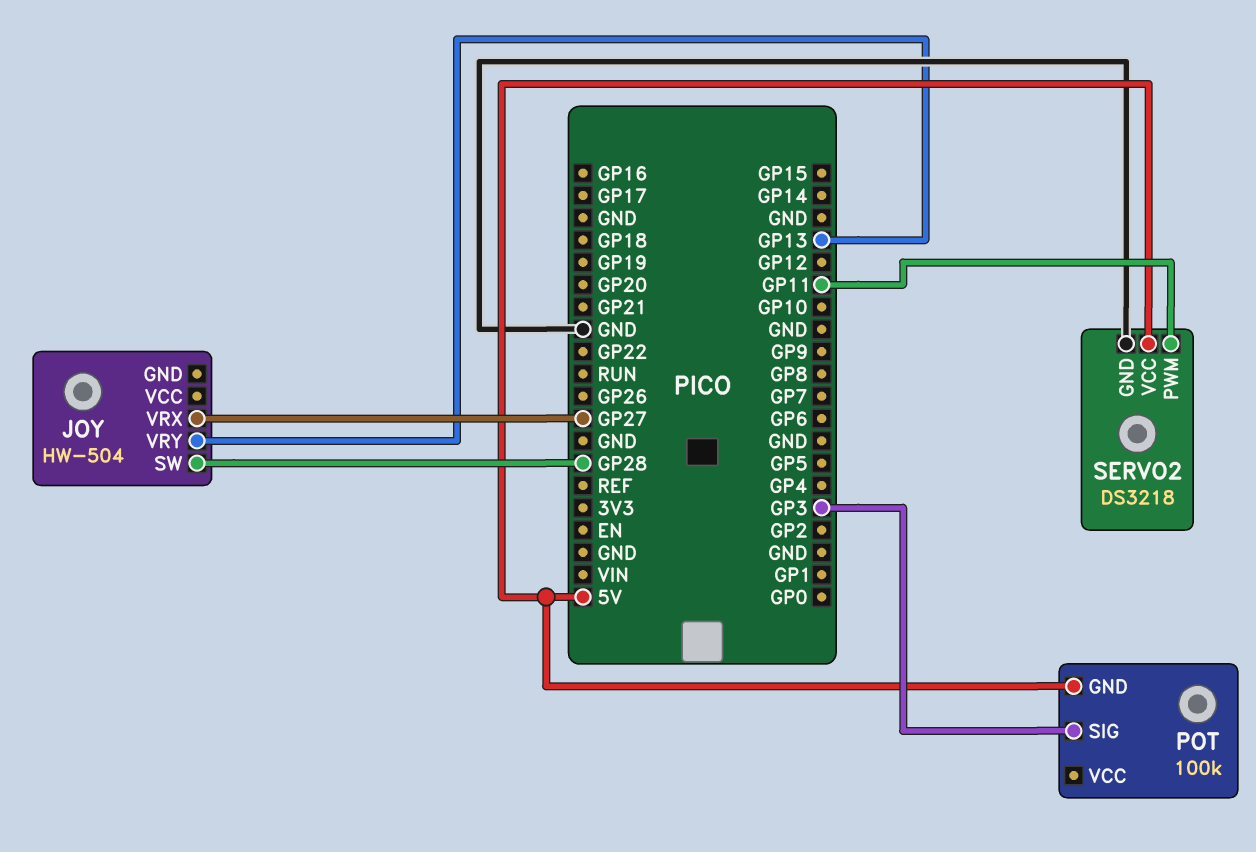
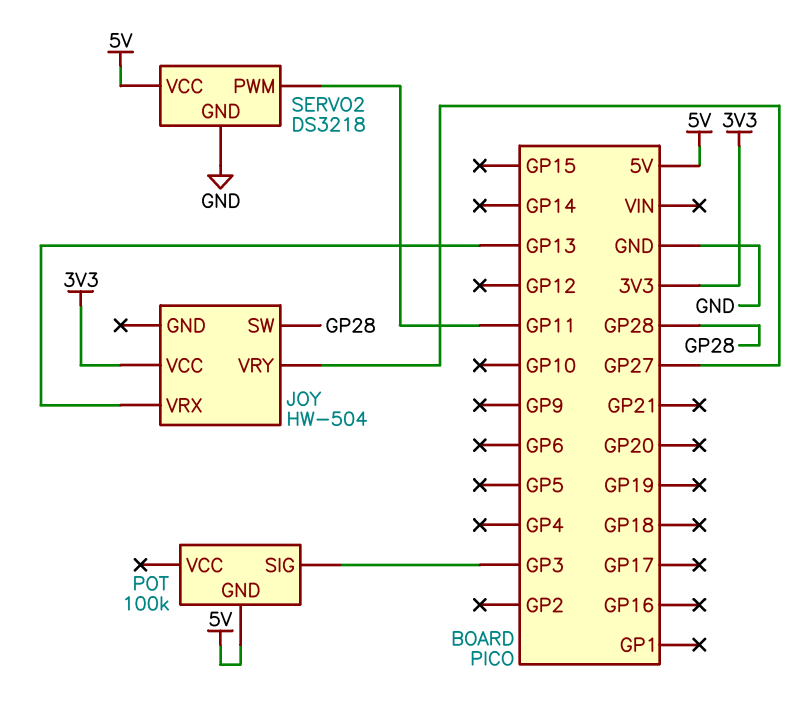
JOY pin VCC: none -> 3V3
JOY pin VRX: GP27 -> GP13
JOY pin VRY: GP13 -> GP27

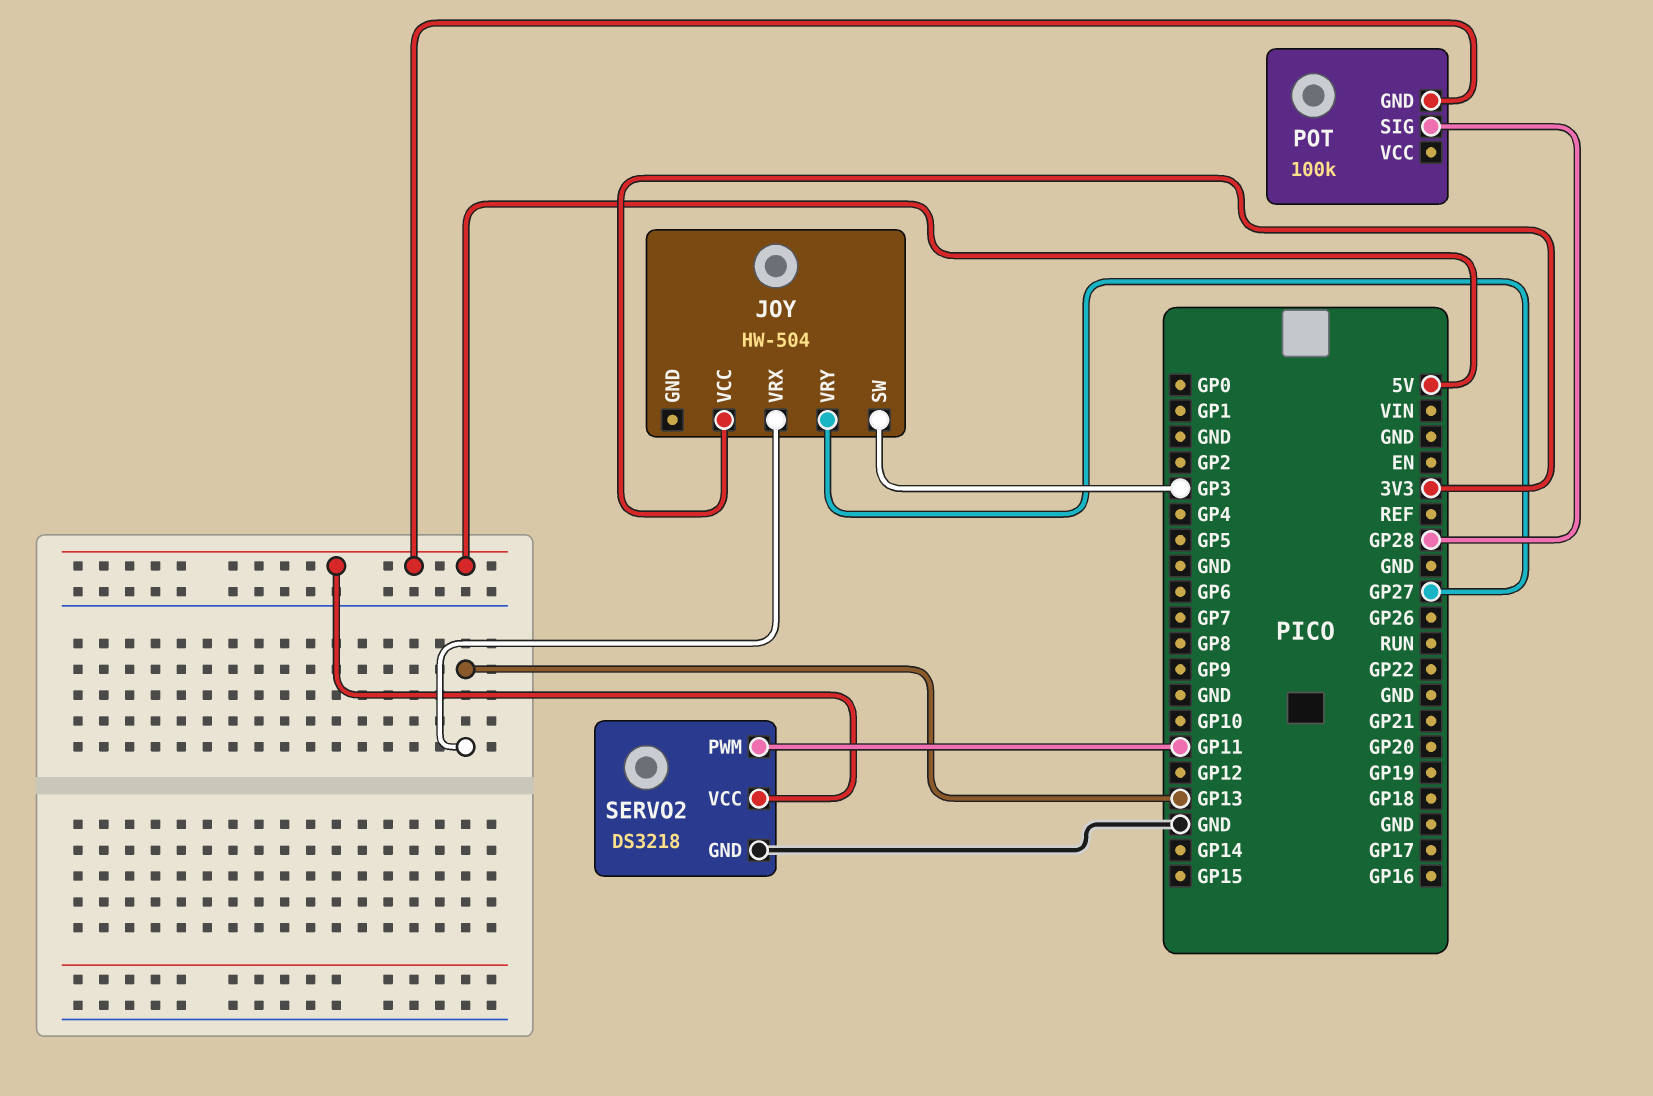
JOY pin SW: GP28 -> GP3
POT pin SIG: GP3 -> GP28

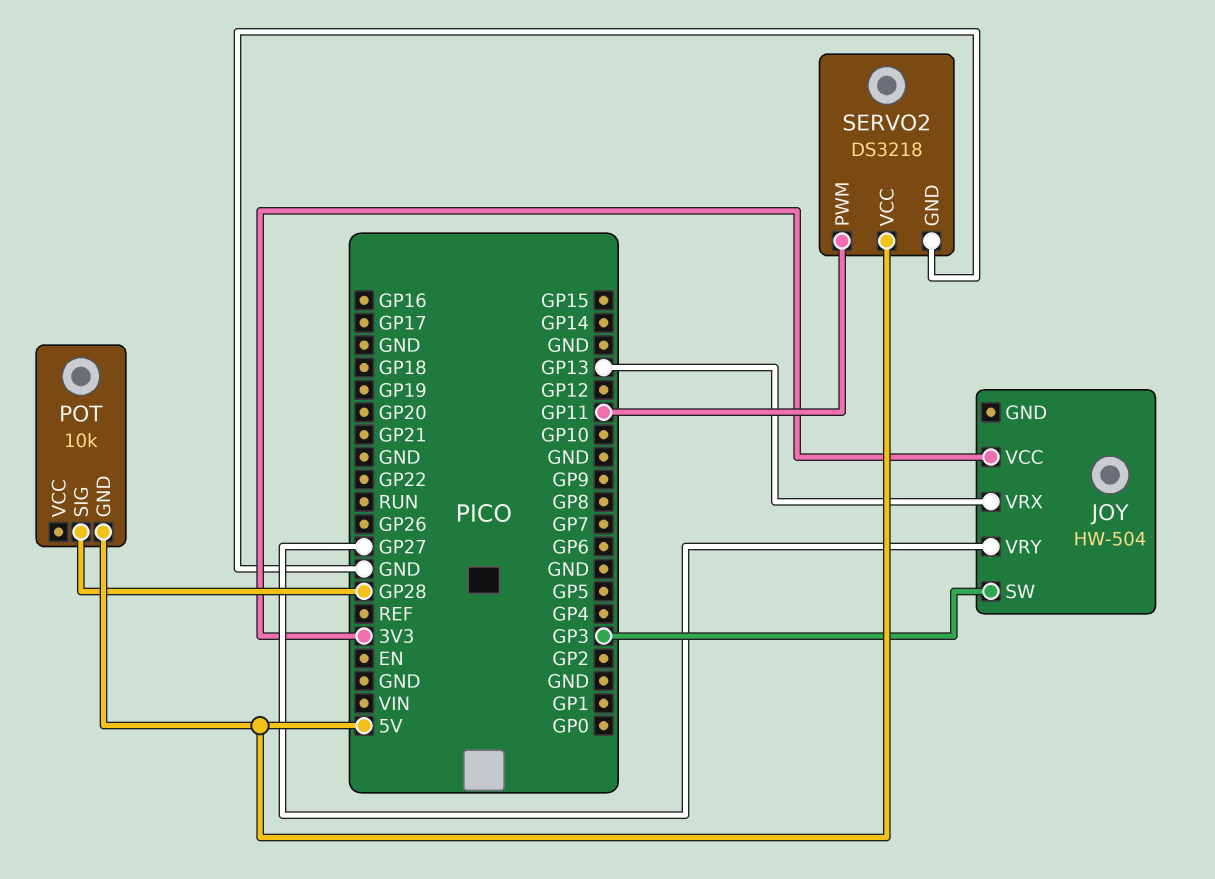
POT: 100k -> 10k

